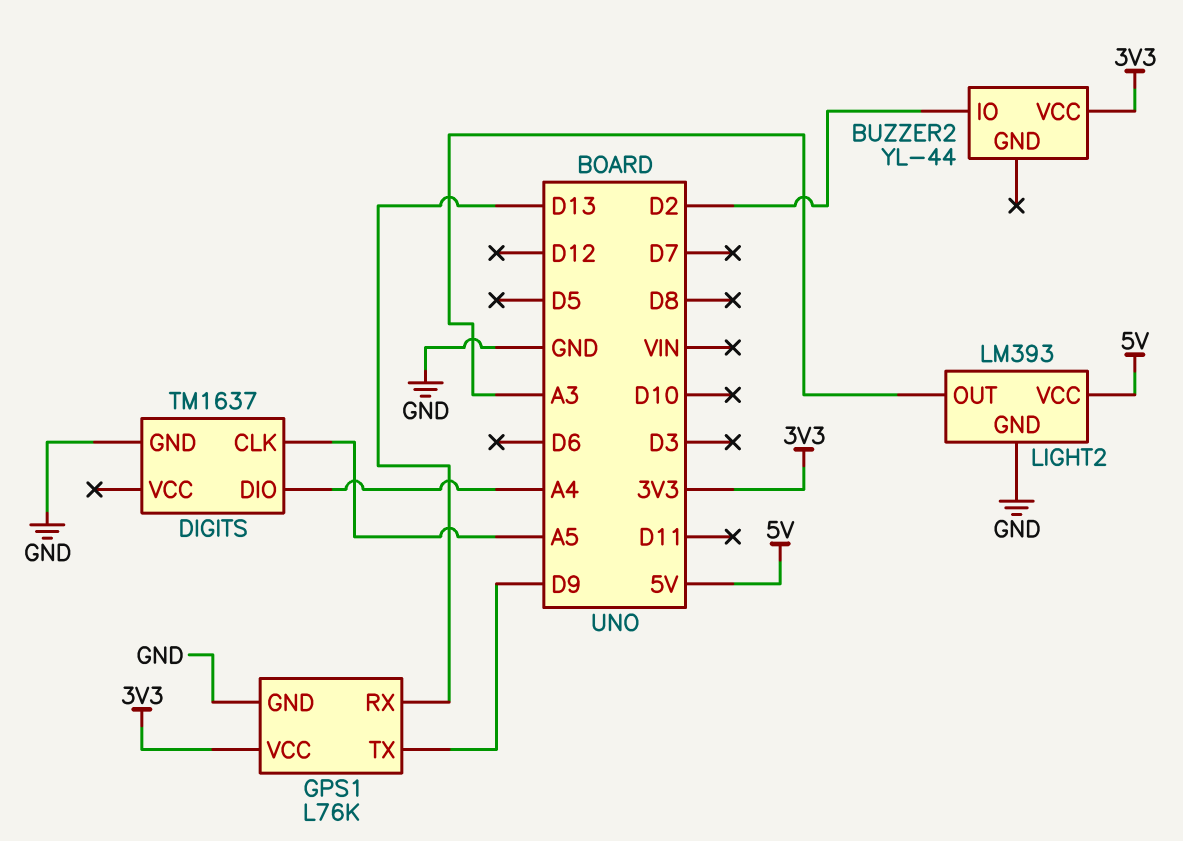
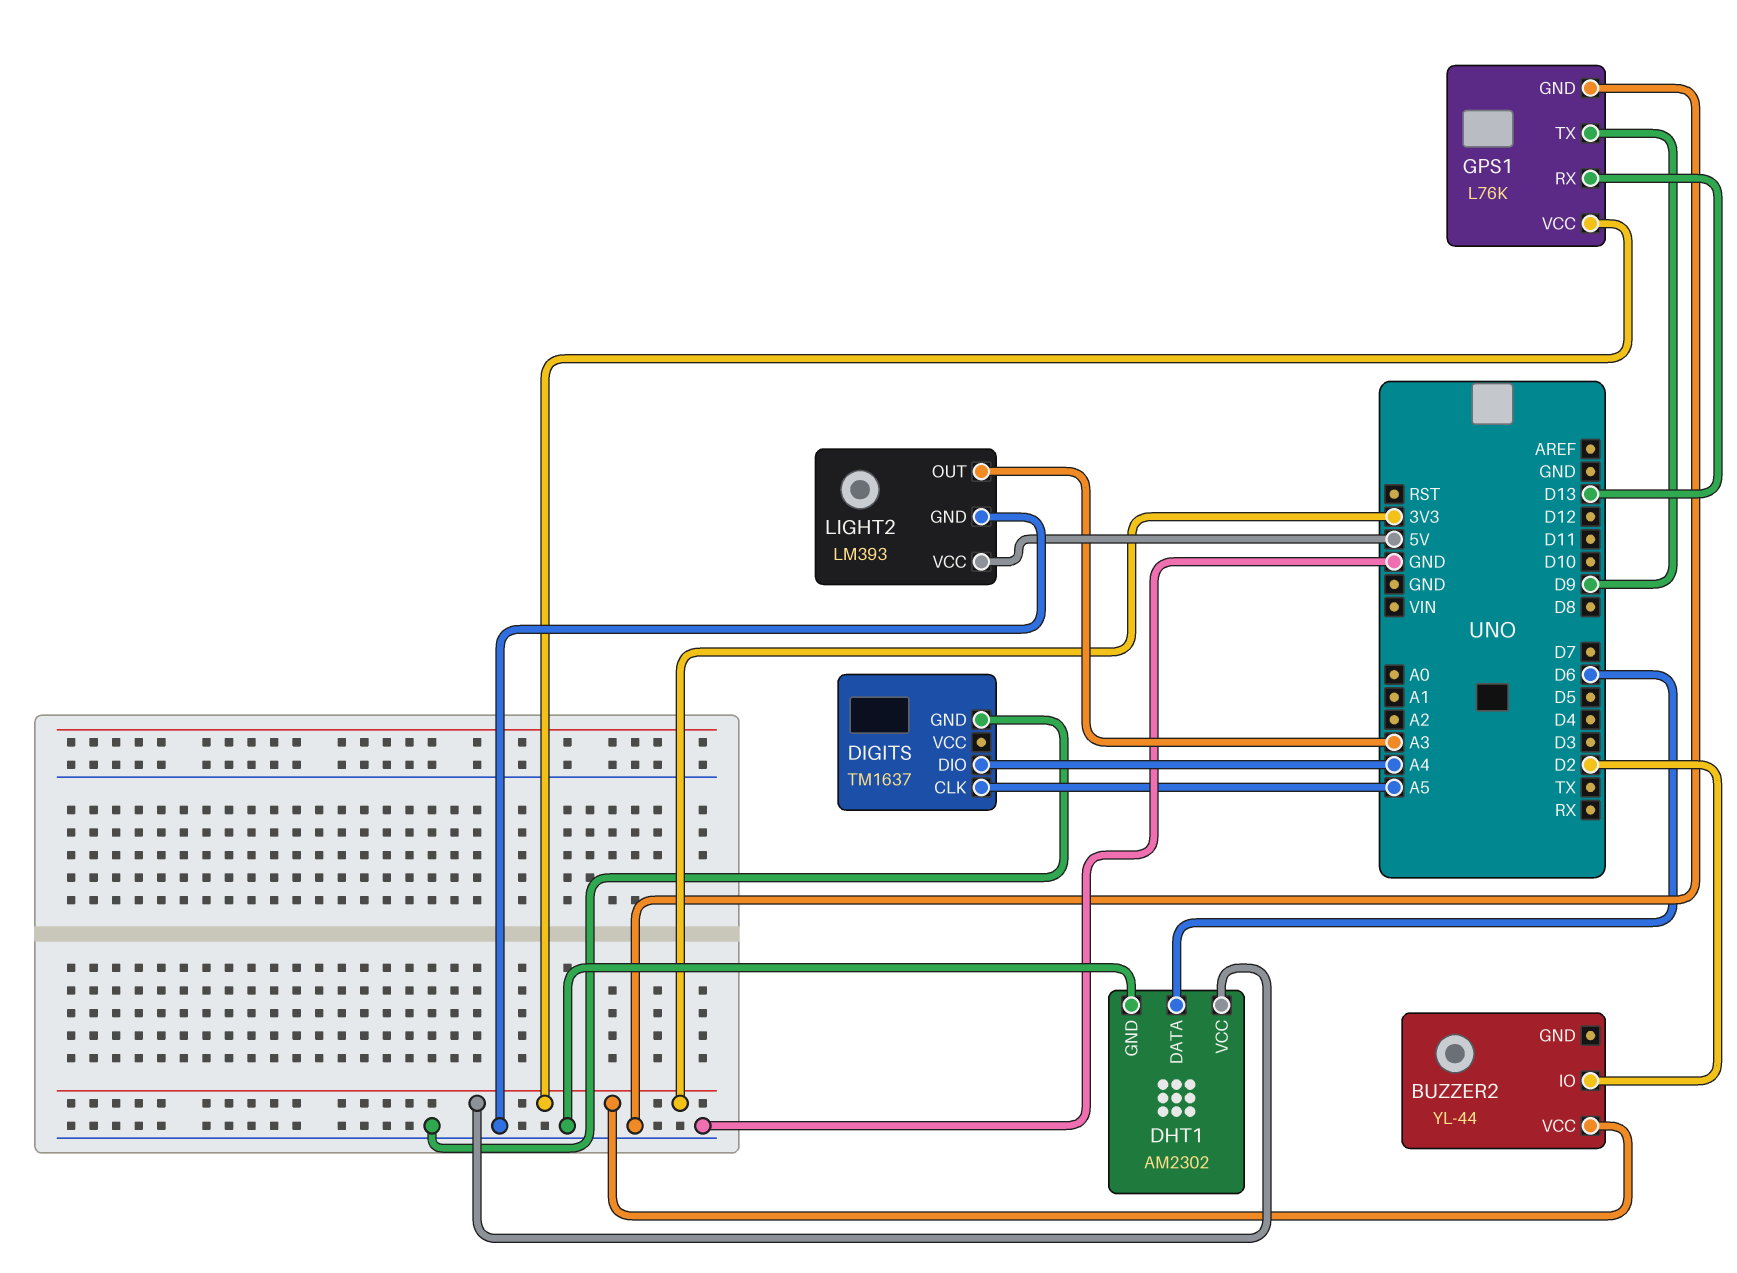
DHT1: none -> AM2302
DHT1 pin DATA: none -> D6
DHT1 pin GND: none -> GND
DHT1 pin VCC: none -> 3V3

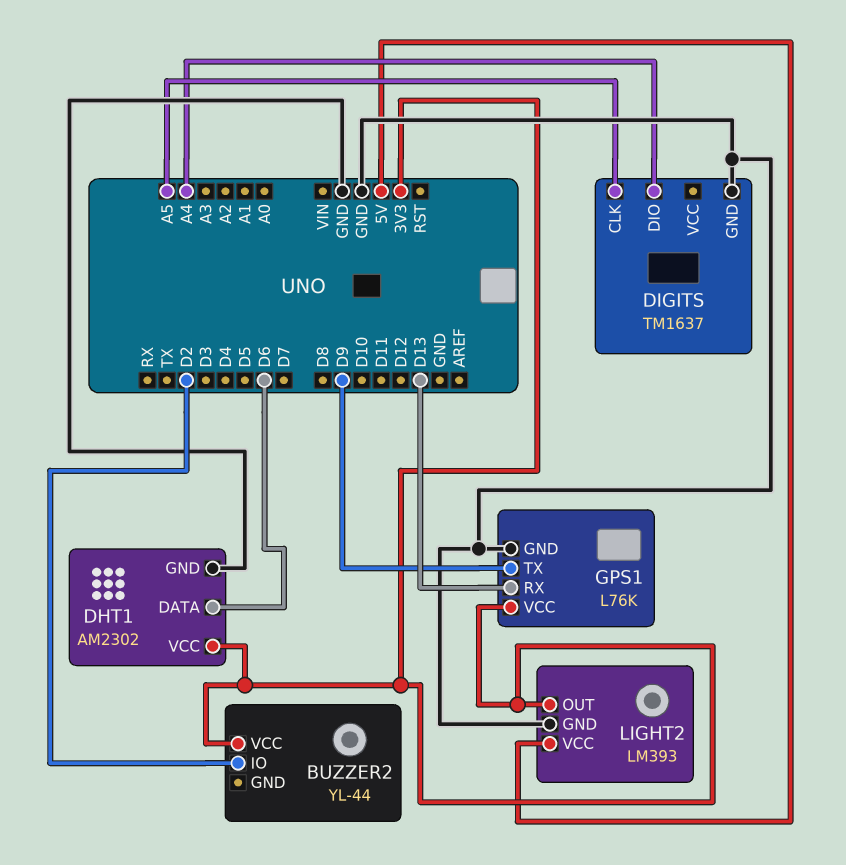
LIGHT2 pin OUT: A3 -> 3V3

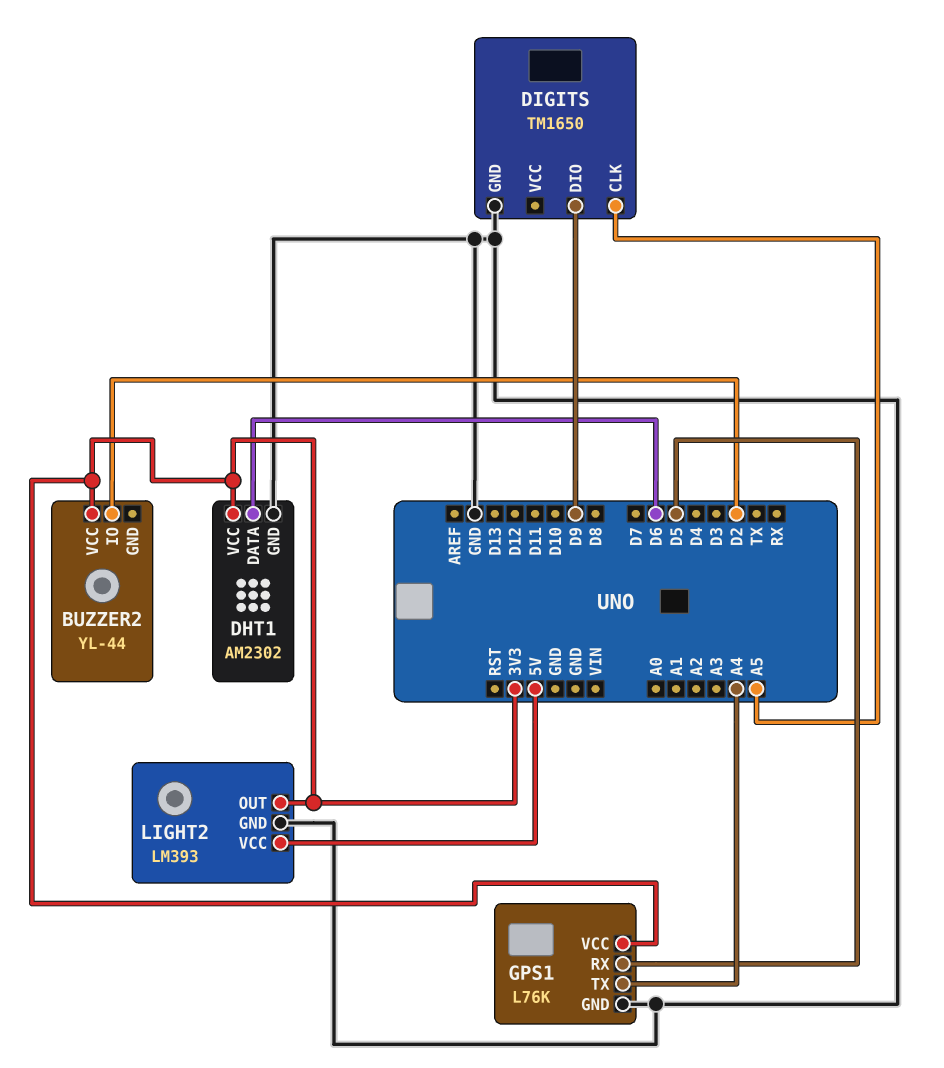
DIGITS: TM1637 -> TM1650
DIGITS pin DIO: A4 -> D9
GPS1 pin RX: D13 -> D5
GPS1 pin TX: D9 -> A4

